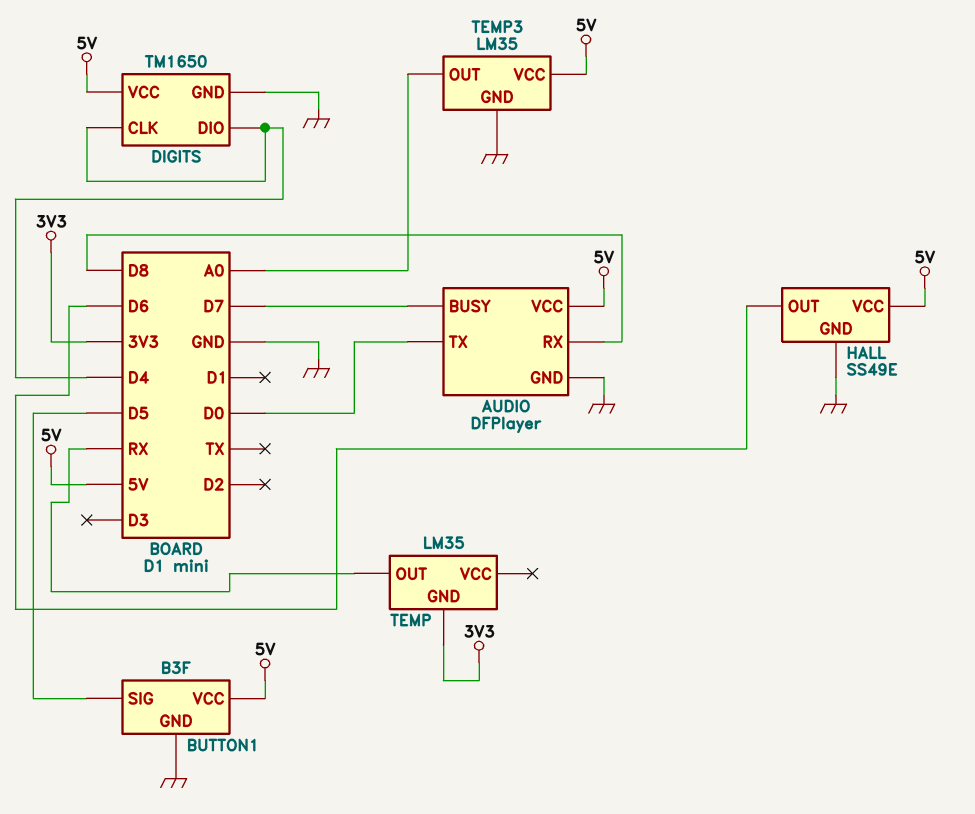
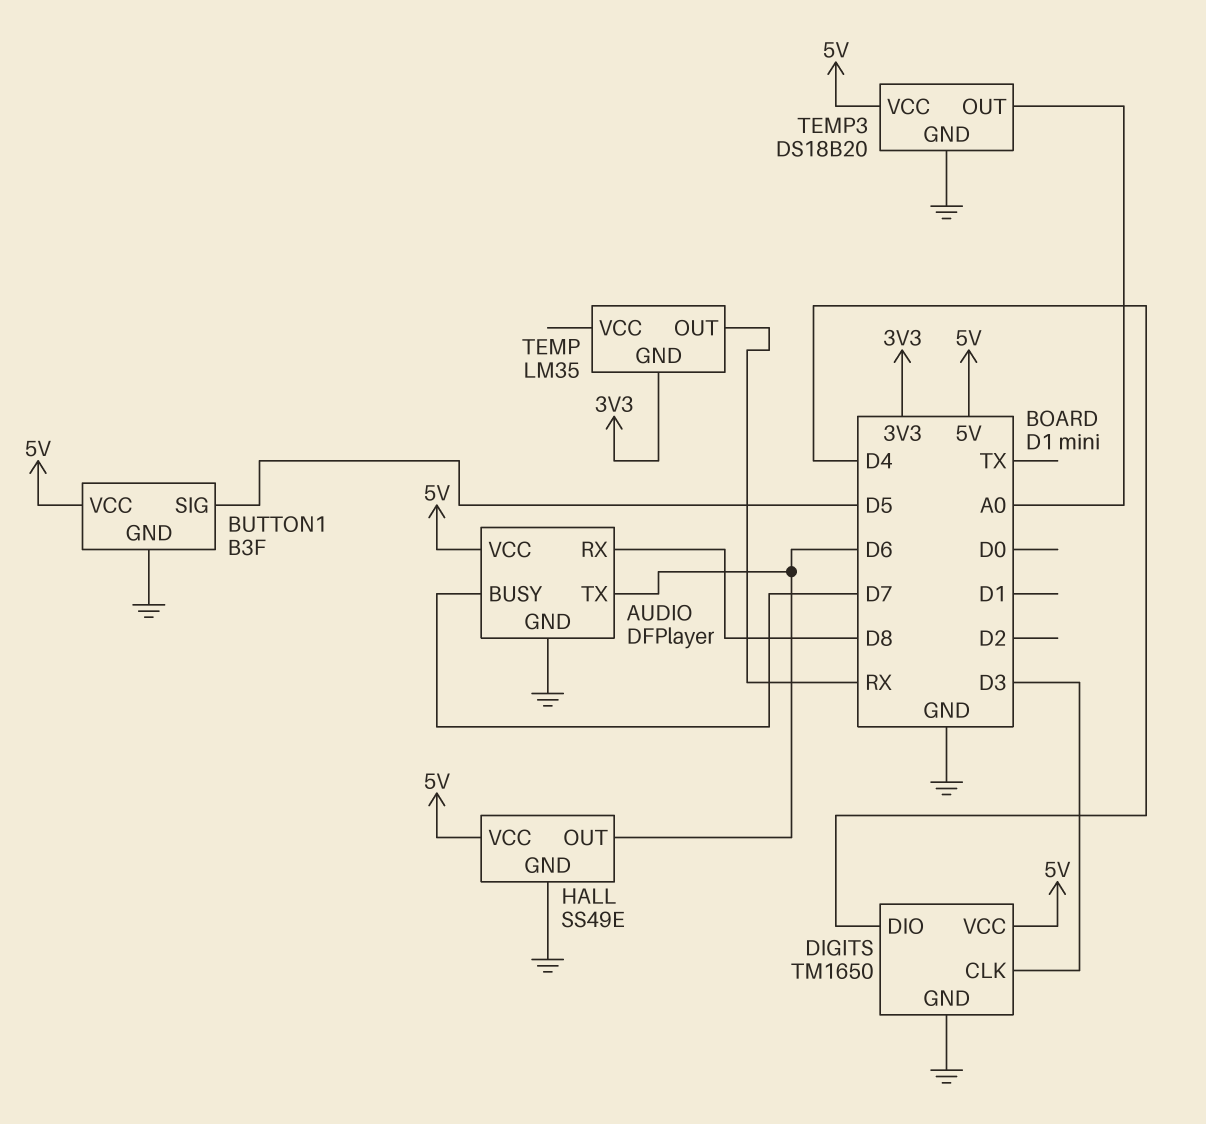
AUDIO pin TX: D0 -> D6
DIGITS pin CLK: D4 -> D3
TEMP3: LM35 -> DS18B20

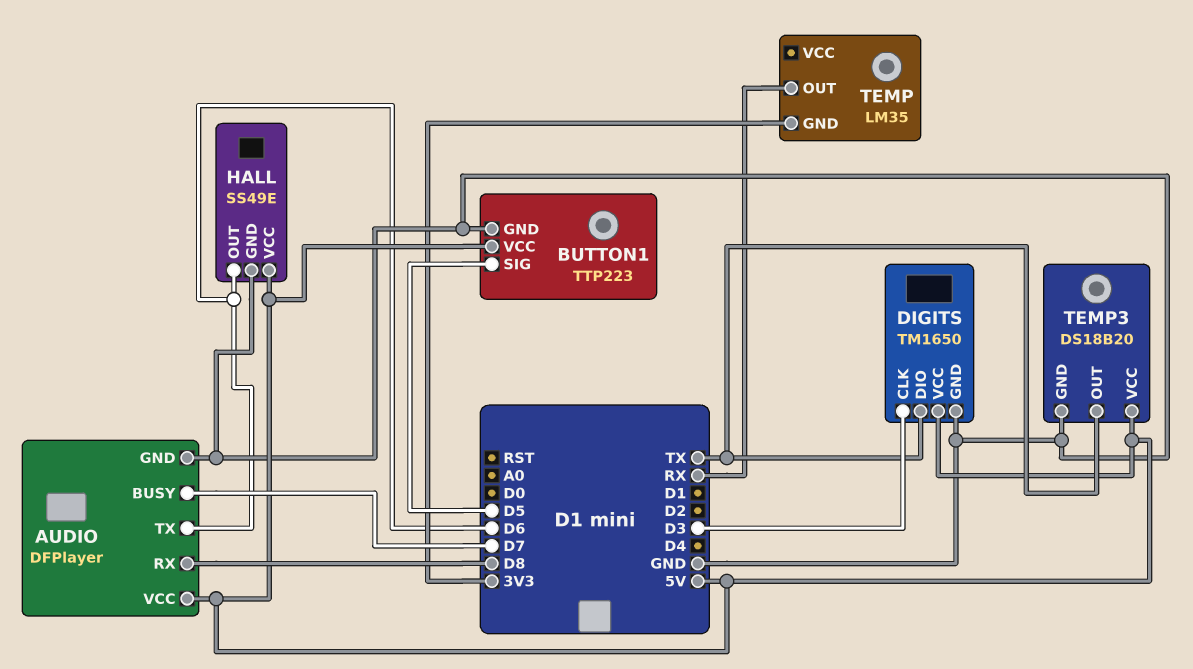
BUTTON1: B3F -> TTP223
DIGITS pin DIO: D4 -> TX
TEMP3 pin OUT: A0 -> TX

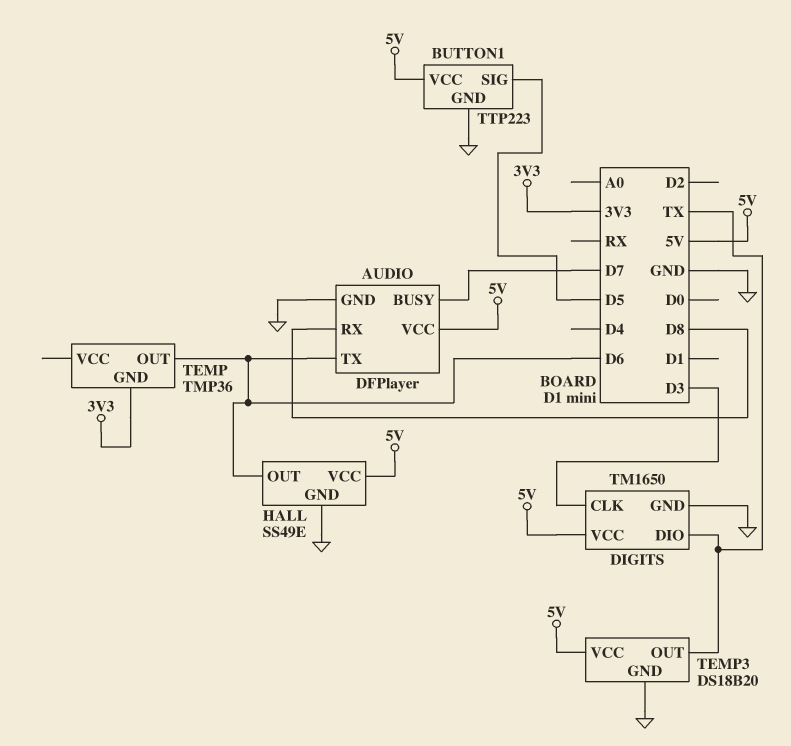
TEMP: LM35 -> TMP36
TEMP pin OUT: RX -> D6

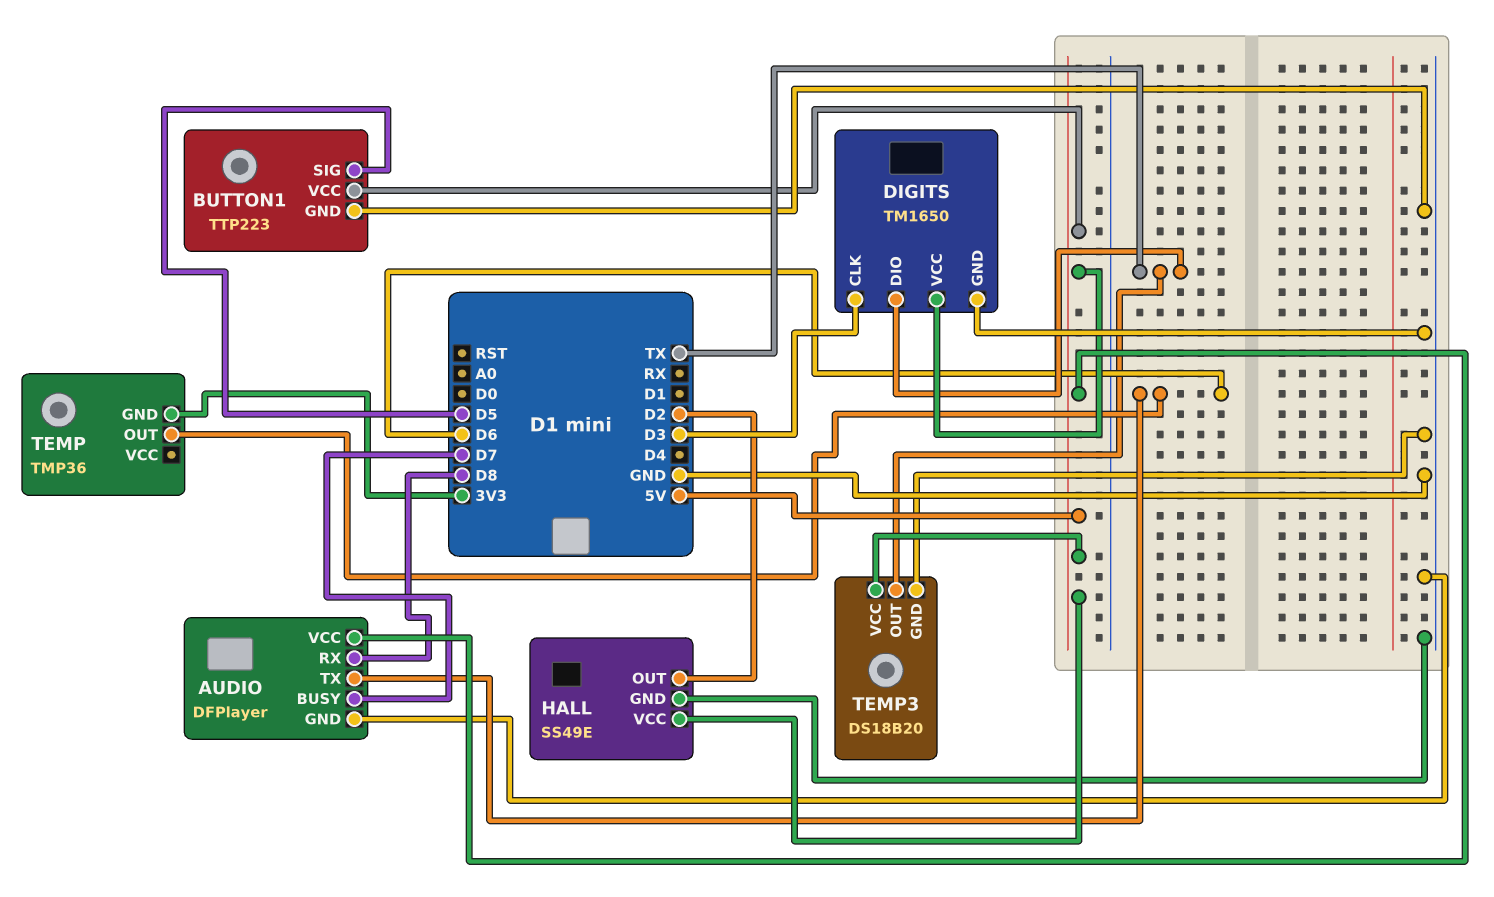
HALL pin OUT: D6 -> D2

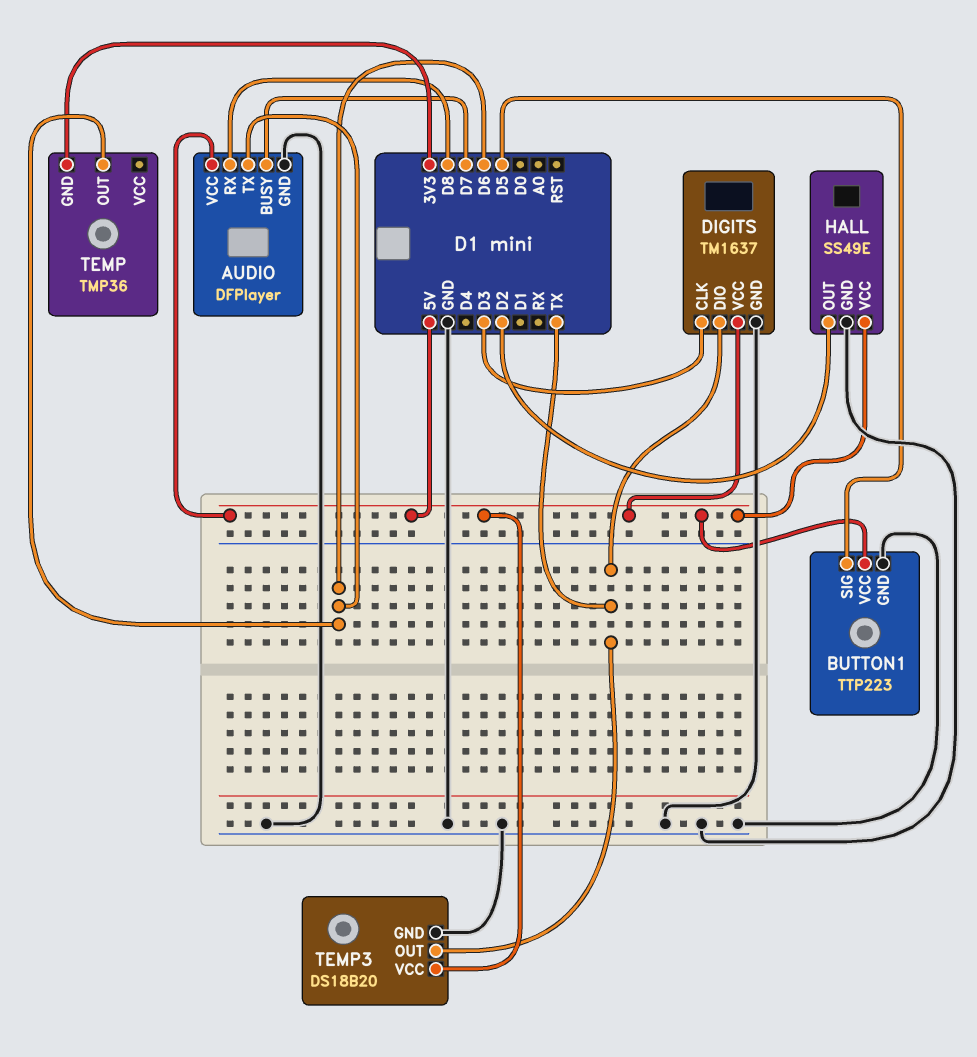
DIGITS: TM1650 -> TM1637

